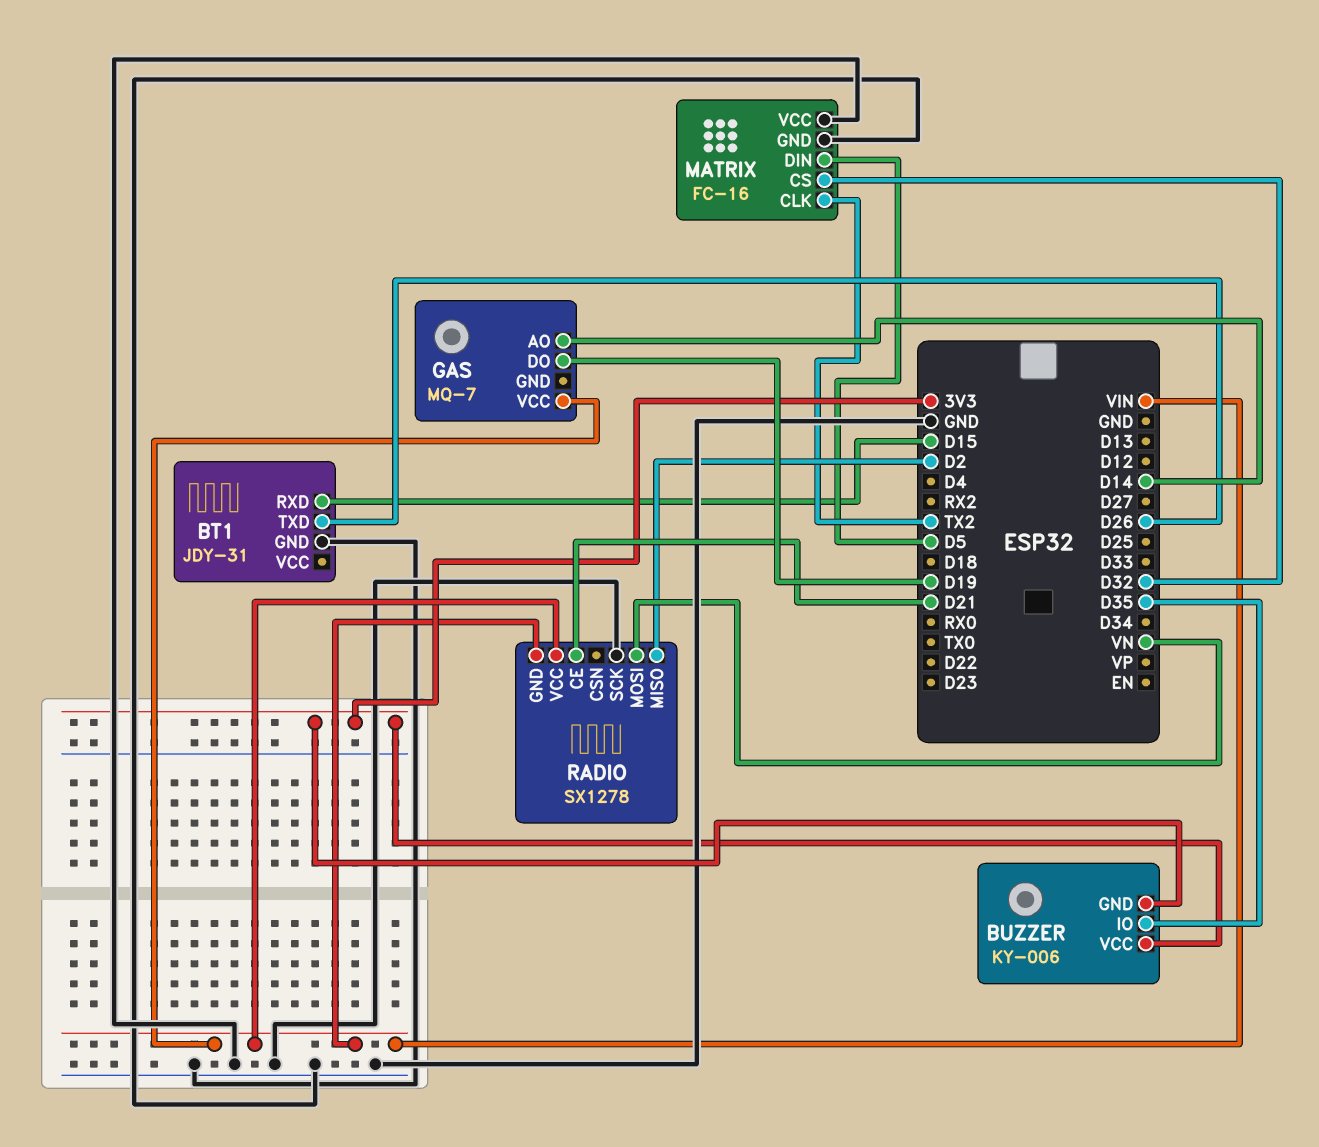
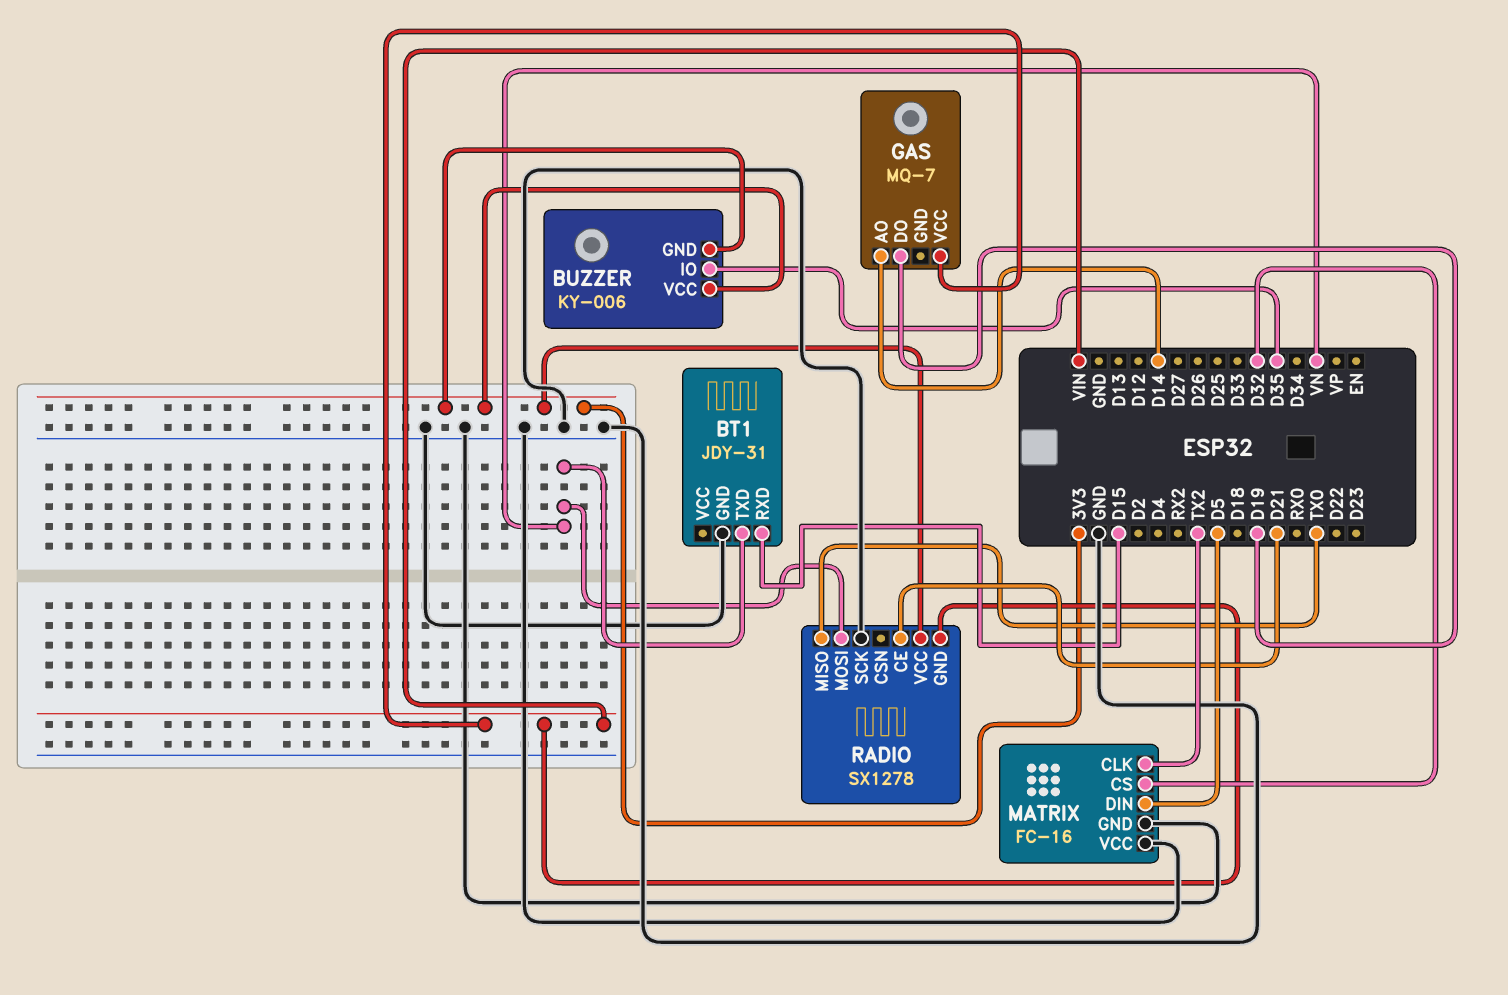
BT1 pin TXD: D26 -> VN
RADIO pin MISO: D2 -> TX0
RADIO pin VCC: VIN -> 3V3

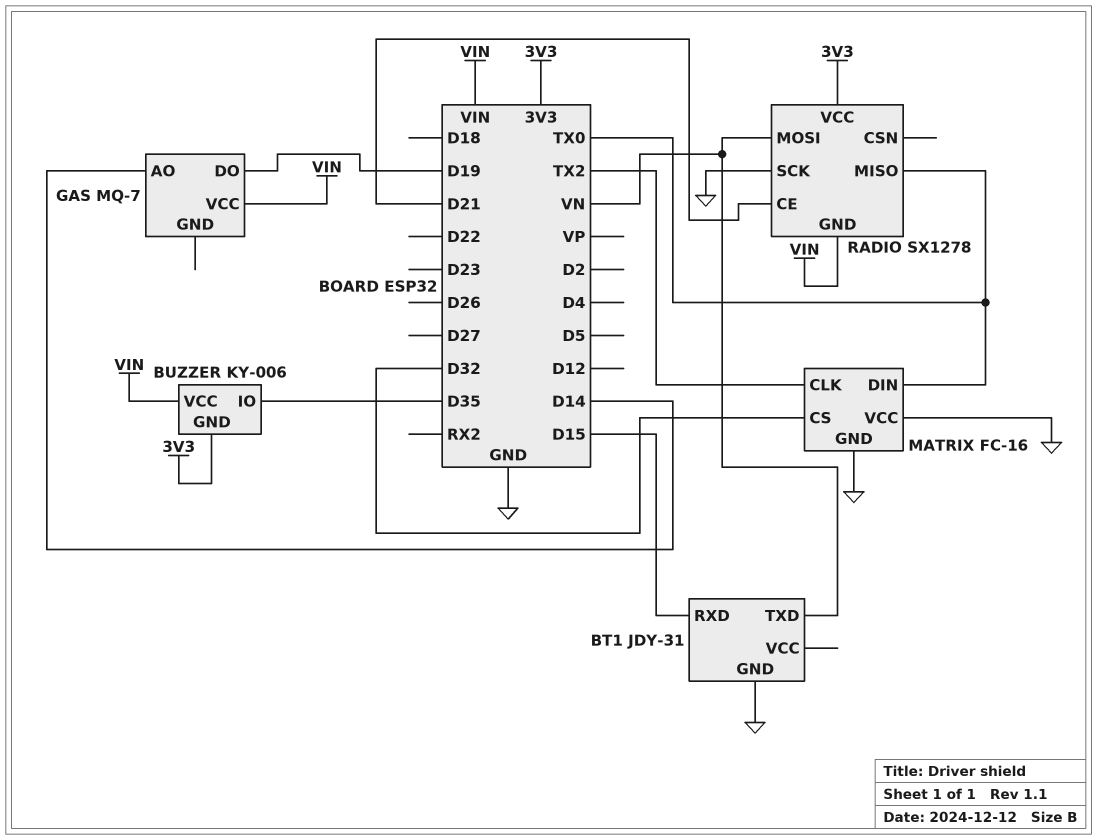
BUZZER pin VCC: 3V3 -> VIN
MATRIX pin DIN: D5 -> TX0

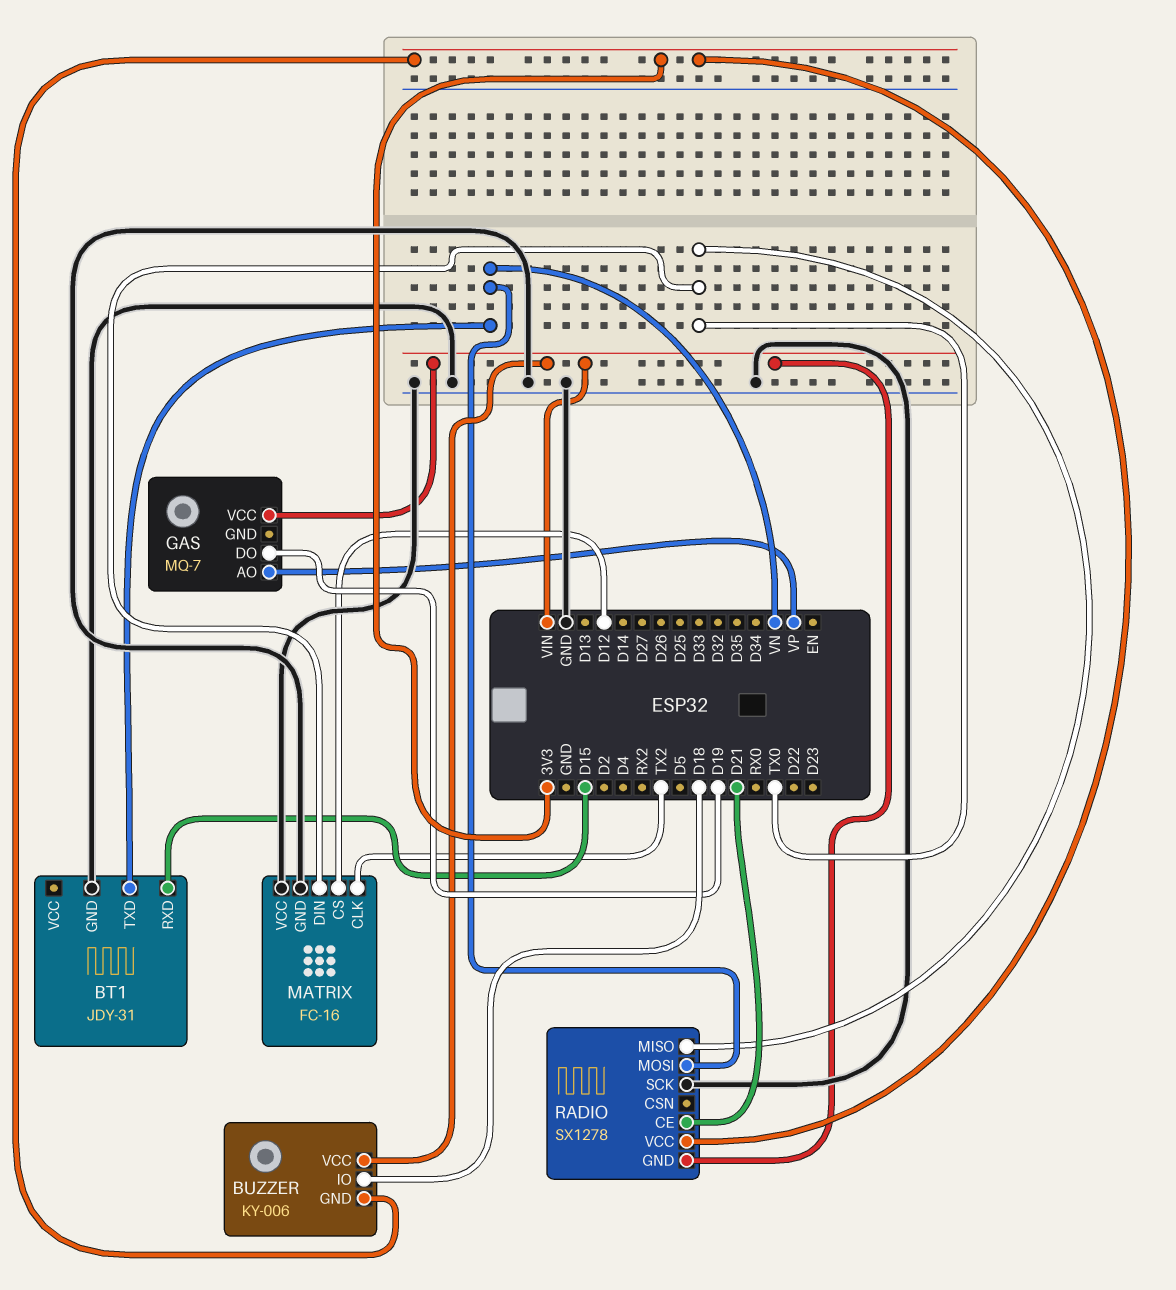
BUZZER pin IO: D35 -> D18
GAS pin AO: D14 -> VP
MATRIX pin CS: D32 -> D12

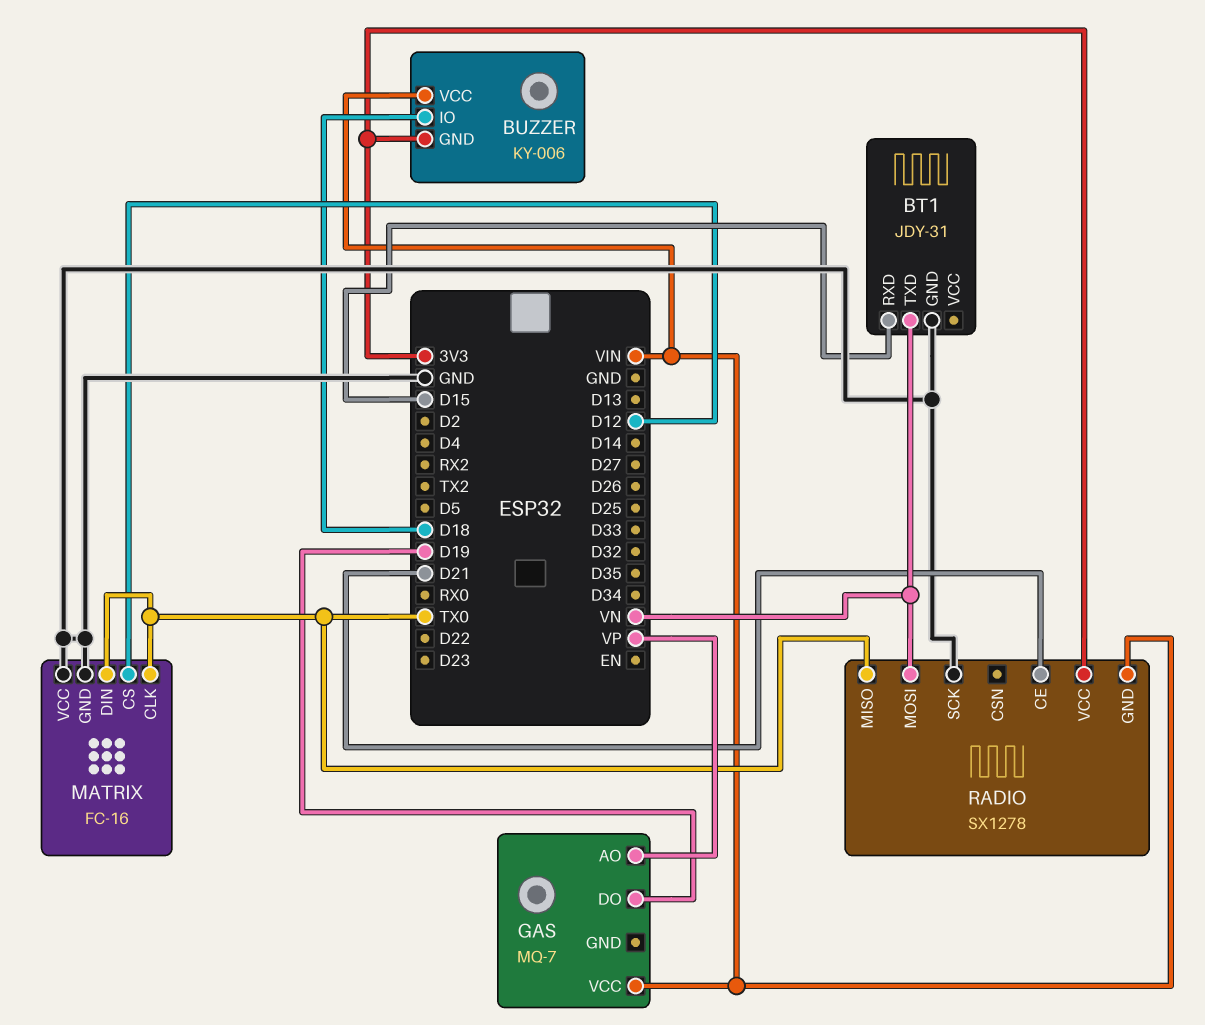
MATRIX pin CLK: TX2 -> TX0

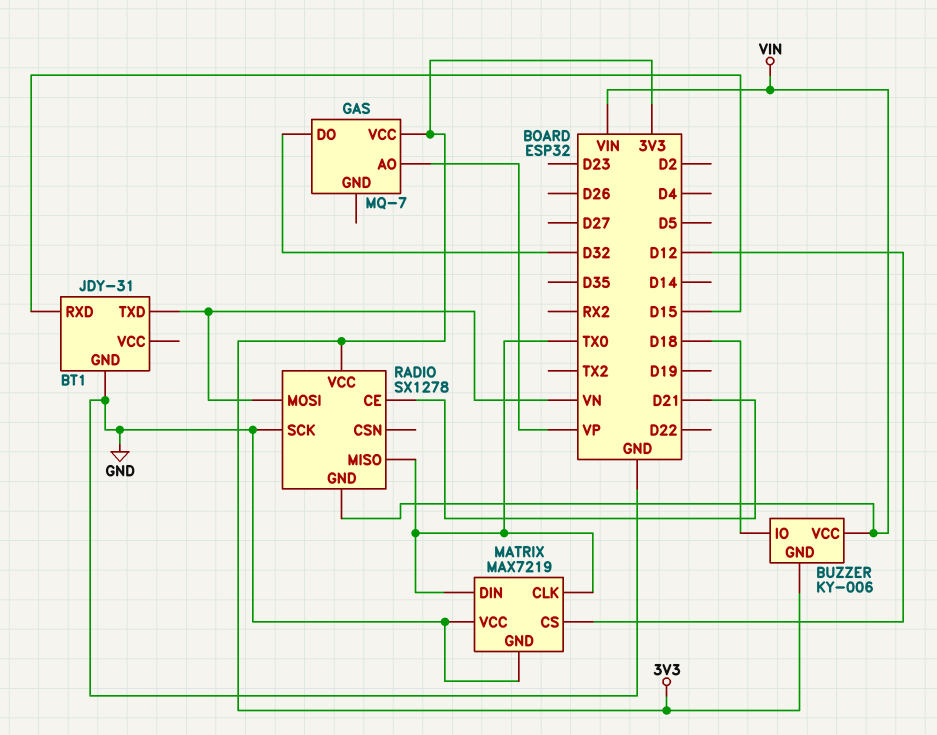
GAS pin DO: D19 -> D32
GAS pin VCC: VIN -> 3V3
MATRIX: FC-16 -> MAX7219

